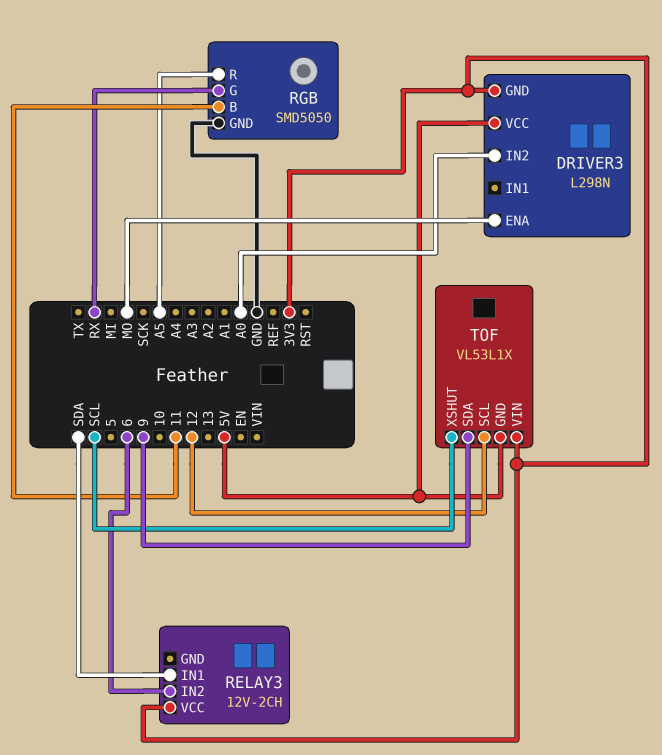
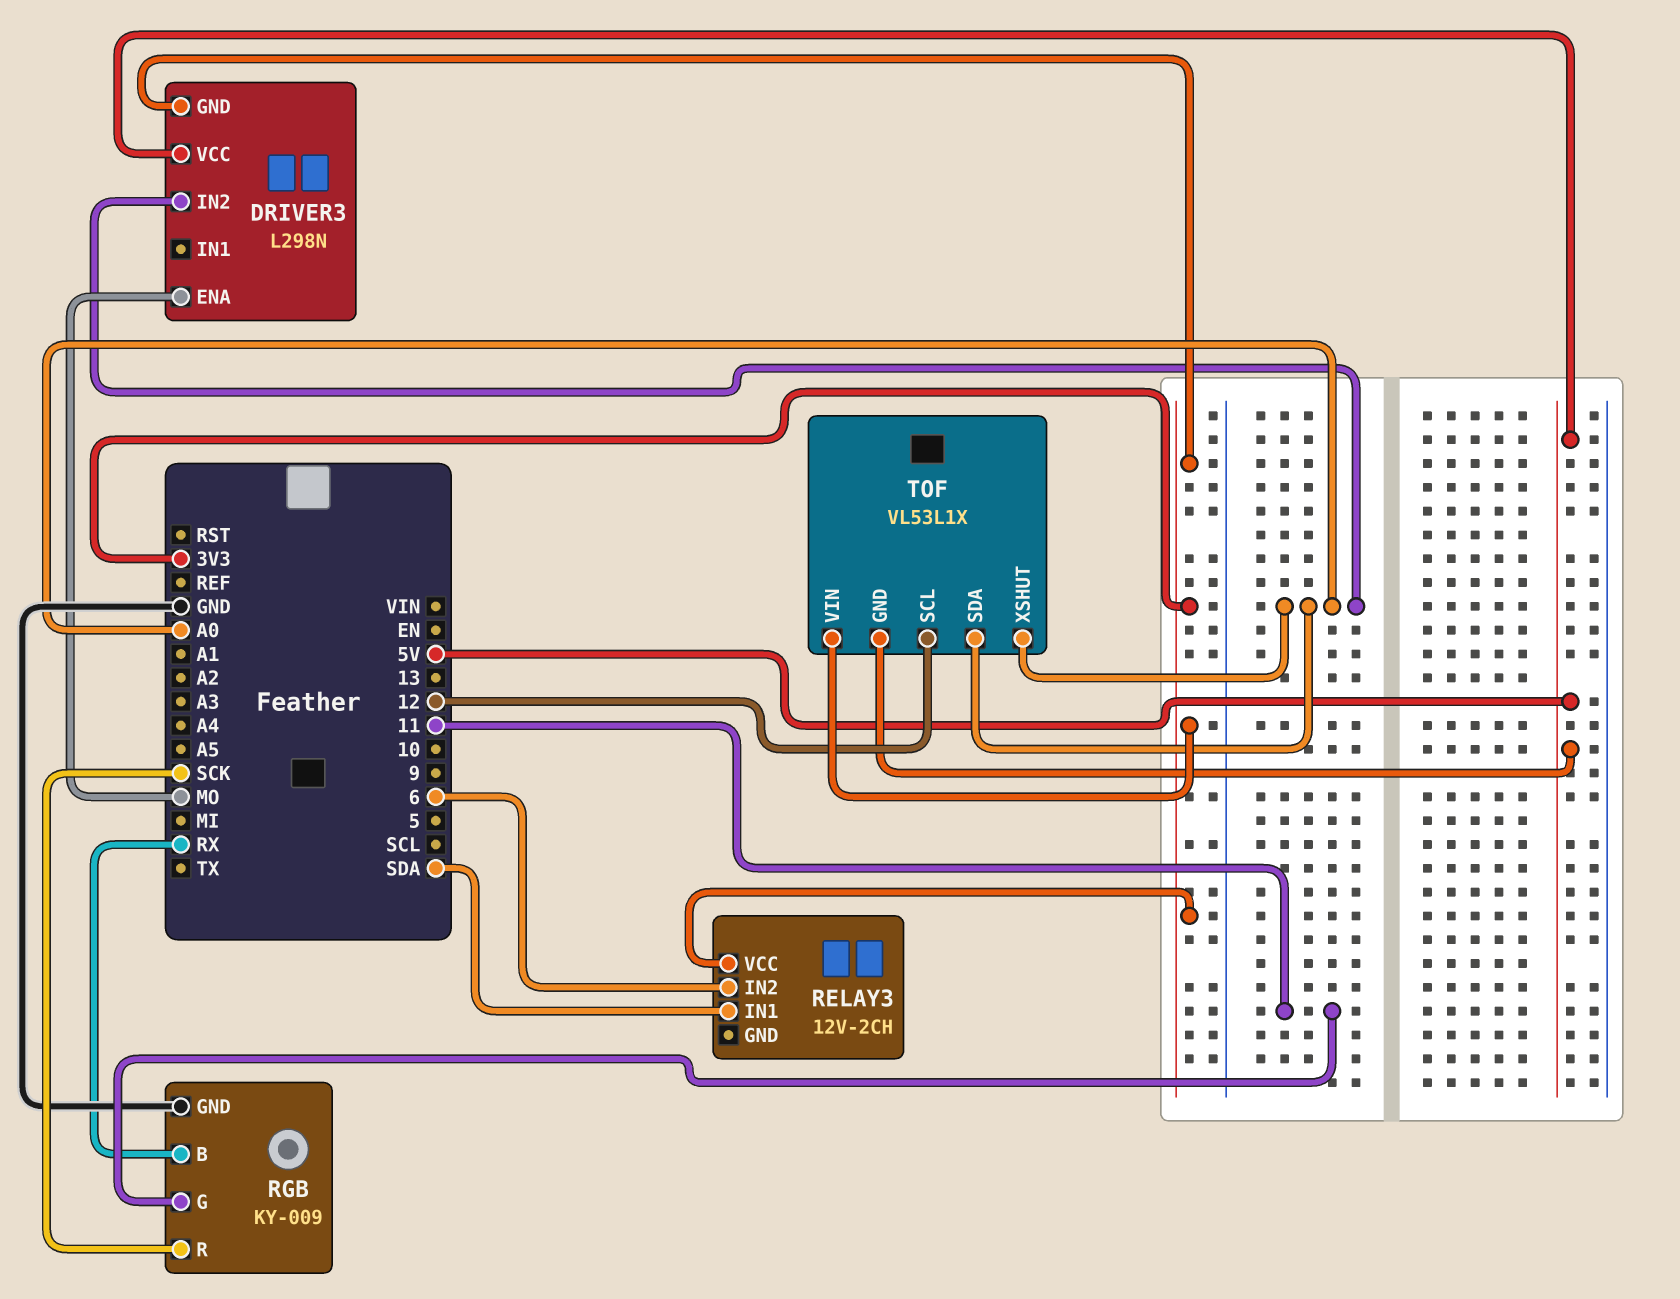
RGB: SMD5050 -> KY-009
RGB pin B: 11 -> RX
RGB pin G: RX -> 11
RGB pin R: A5 -> SCK
TOF pin SDA: 9 -> A0
TOF pin XSHUT: SCL -> A0

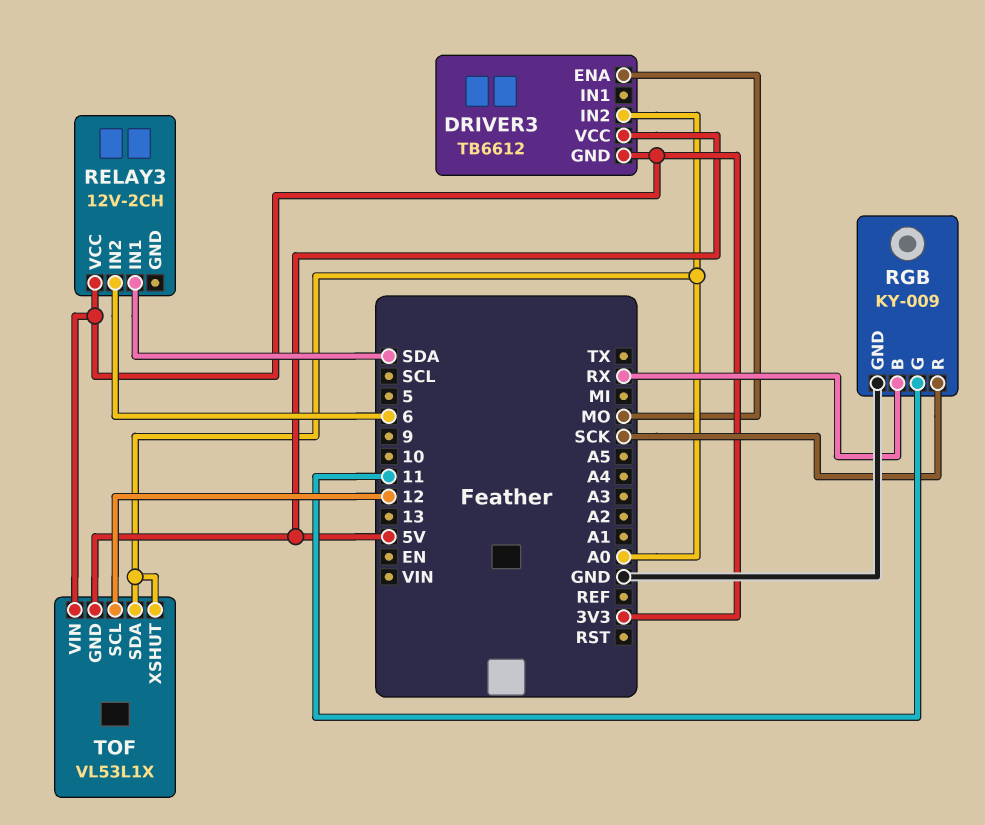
DRIVER3: L298N -> TB6612

